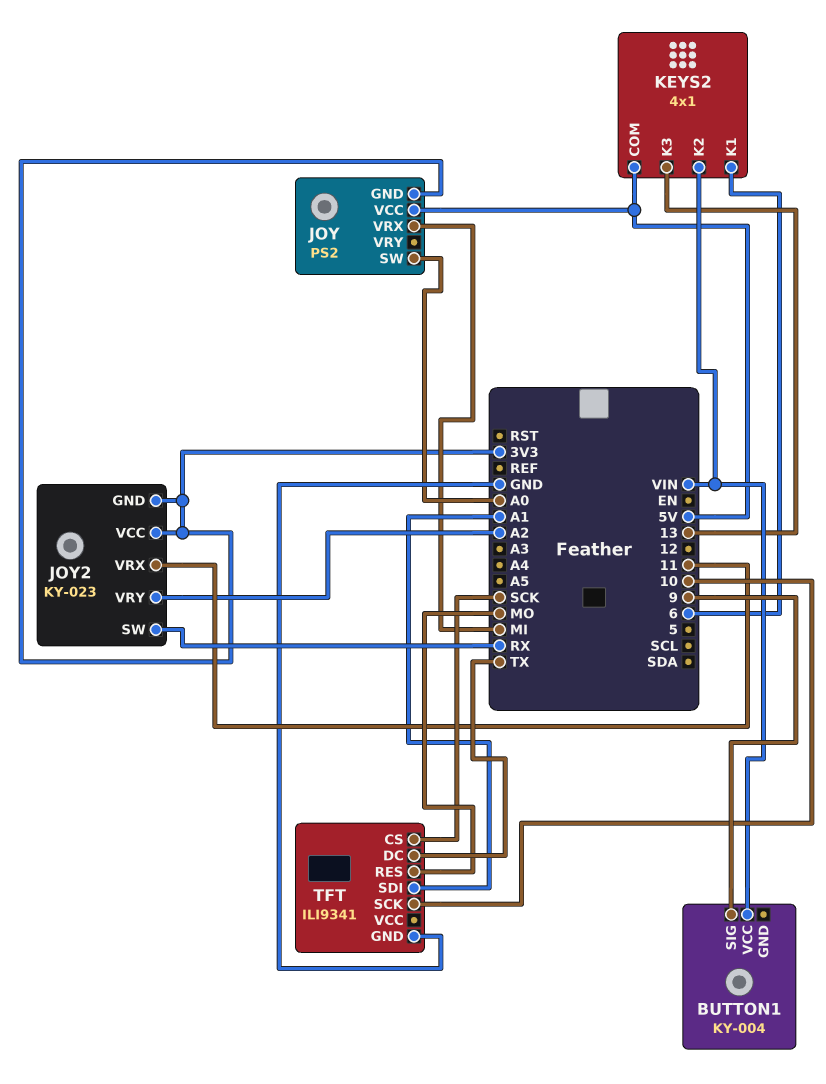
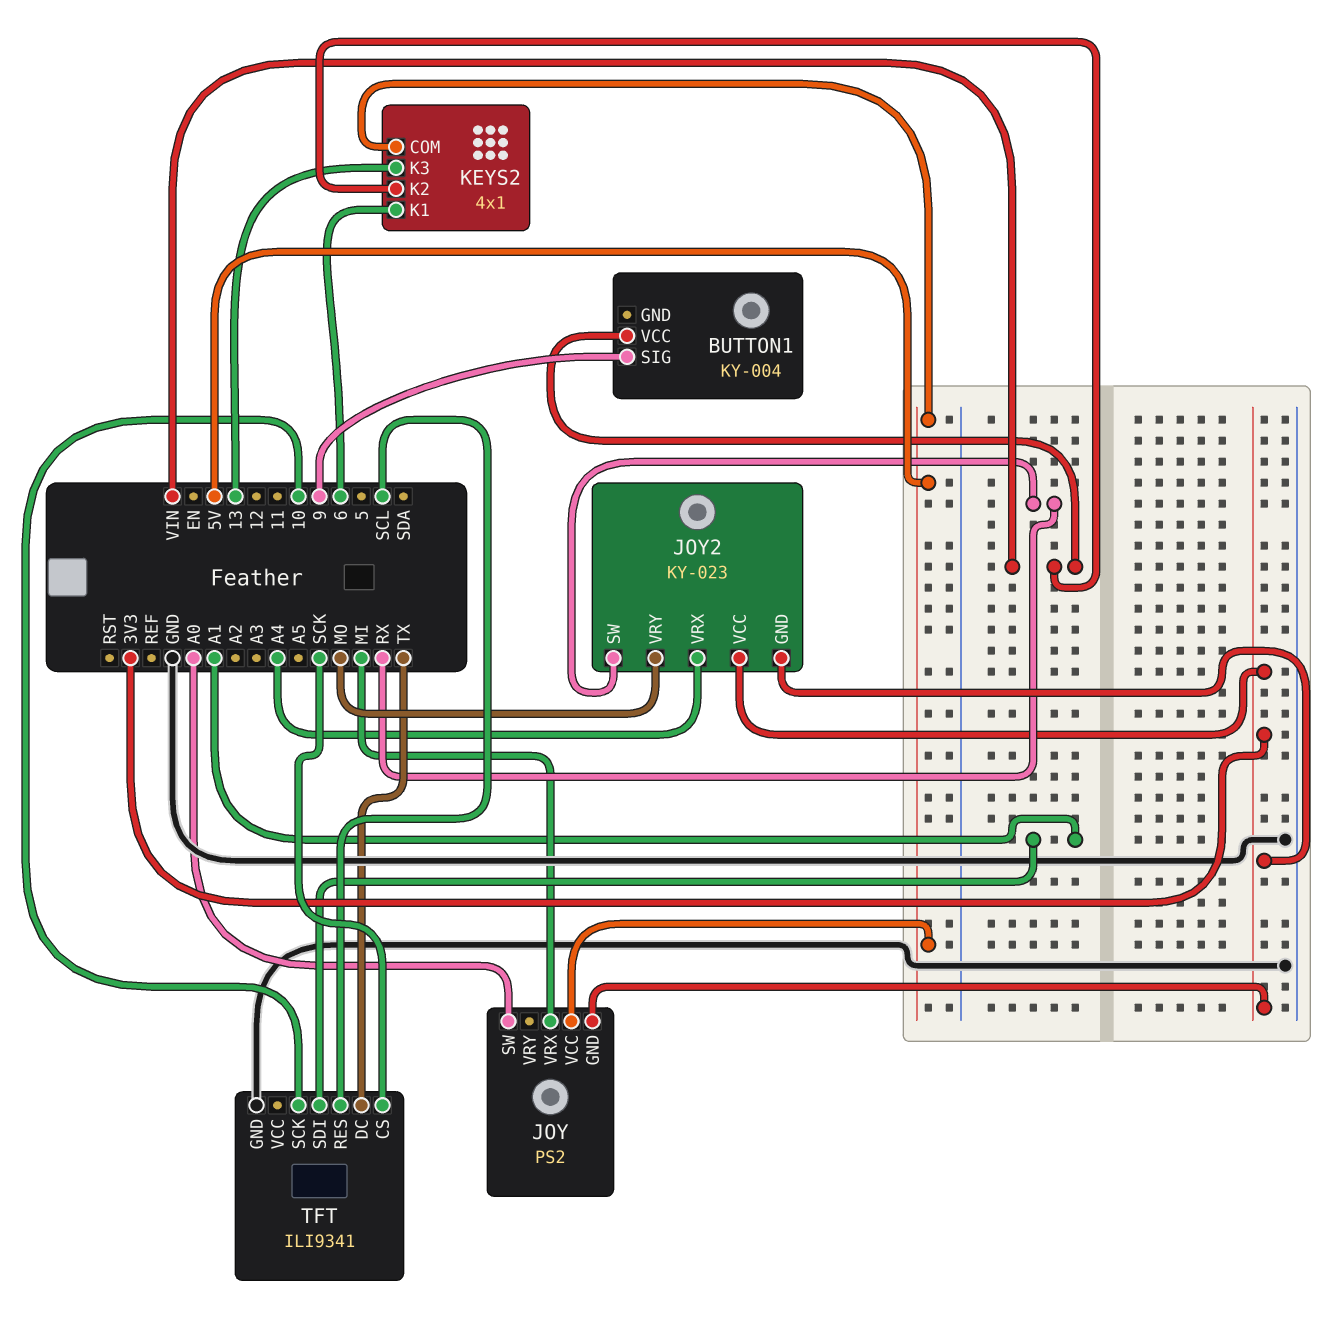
JOY2 pin VRX: 11 -> A4
JOY2 pin VRY: A2 -> MO
TFT pin RES: MO -> SCL

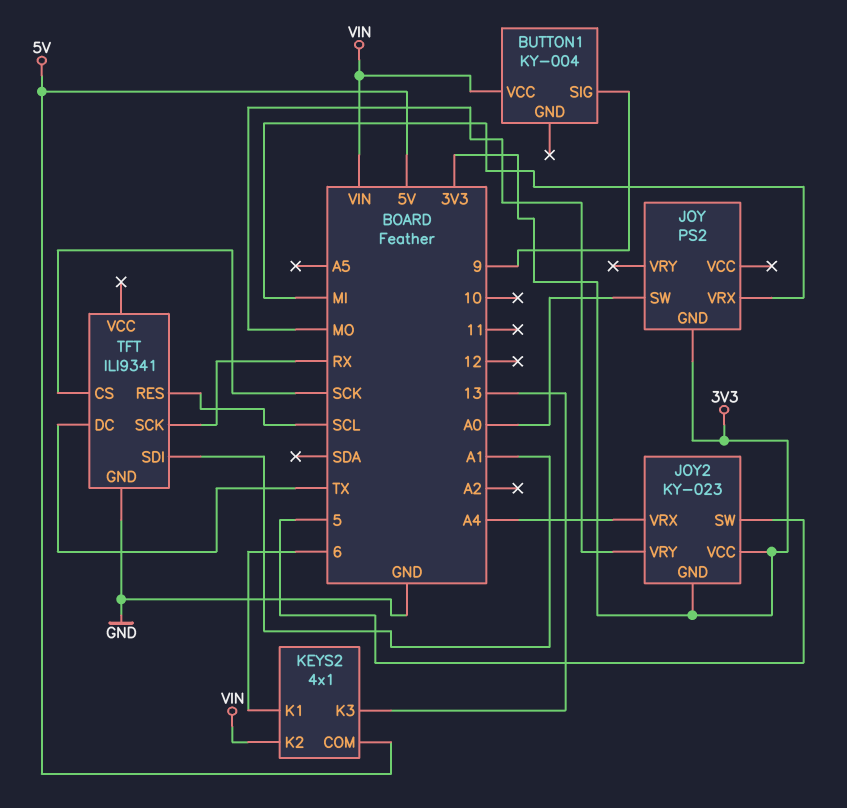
JOY pin VCC: 5V -> none
JOY2 pin SW: RX -> 5
TFT pin SCK: 10 -> RX

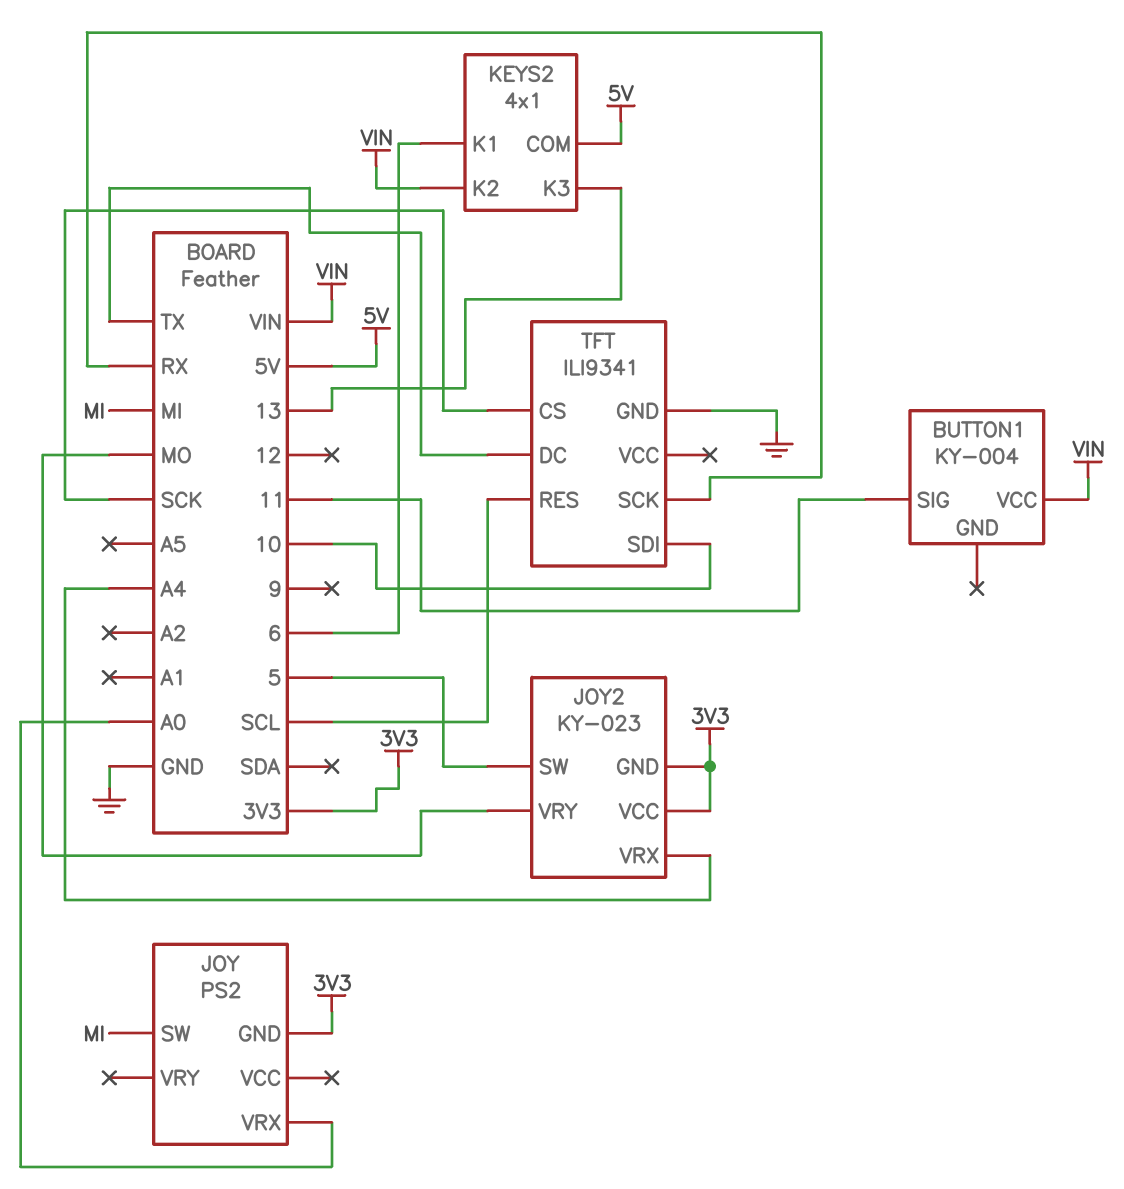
BUTTON1 pin SIG: 9 -> 11
JOY pin SW: A0 -> MI
JOY pin VRX: MI -> A0
TFT pin SDI: A1 -> 10

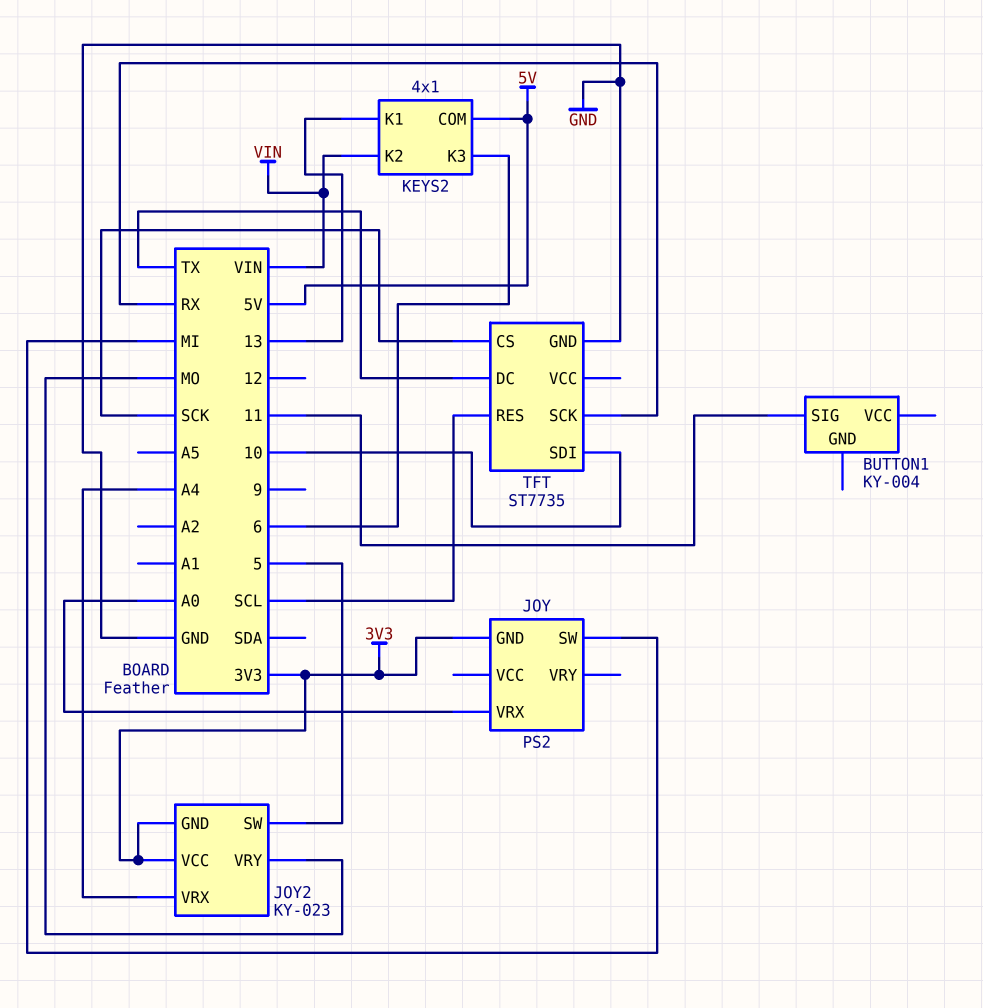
BUTTON1 pin VCC: VIN -> none
KEYS2 pin K1: 6 -> 13
KEYS2 pin K3: 13 -> 6
TFT: ILI9341 -> ST7735

